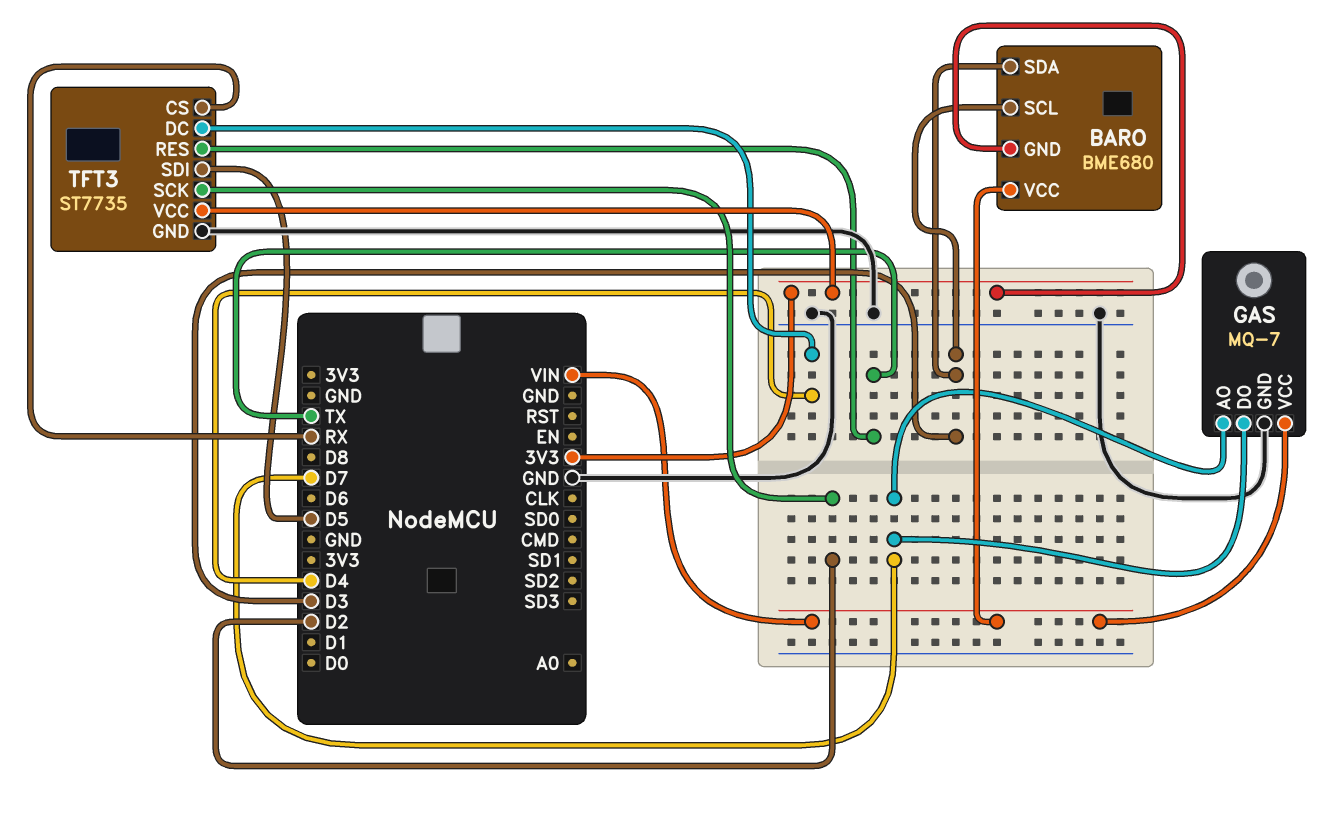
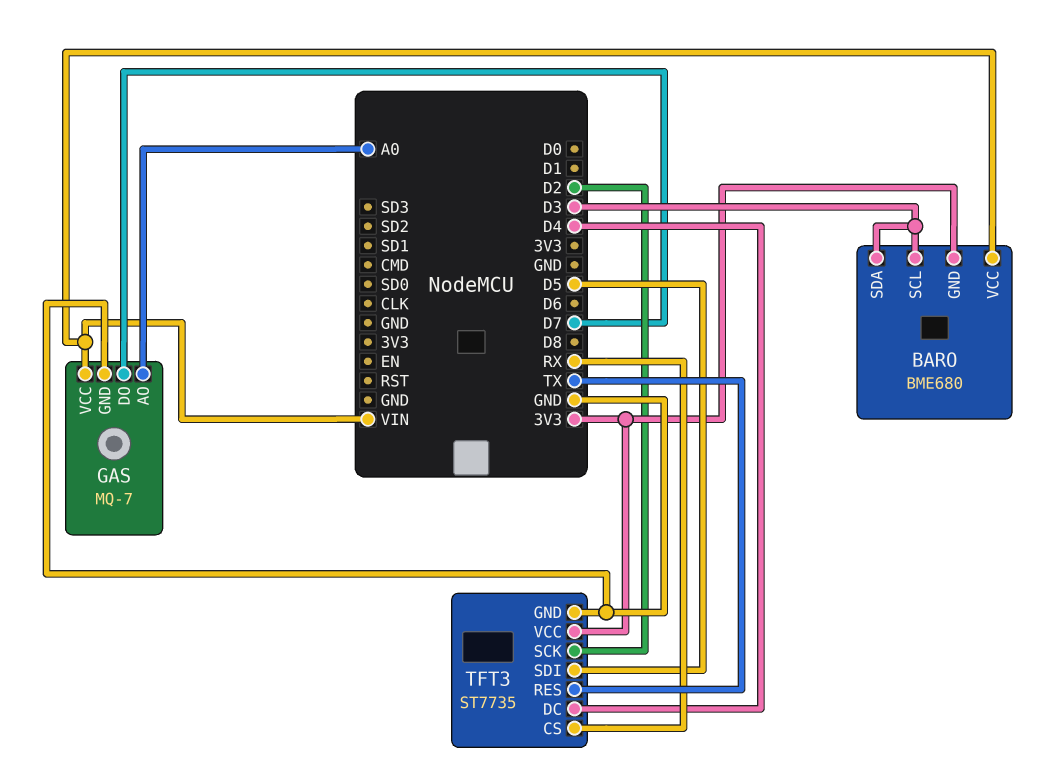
GAS pin AO: D7 -> A0

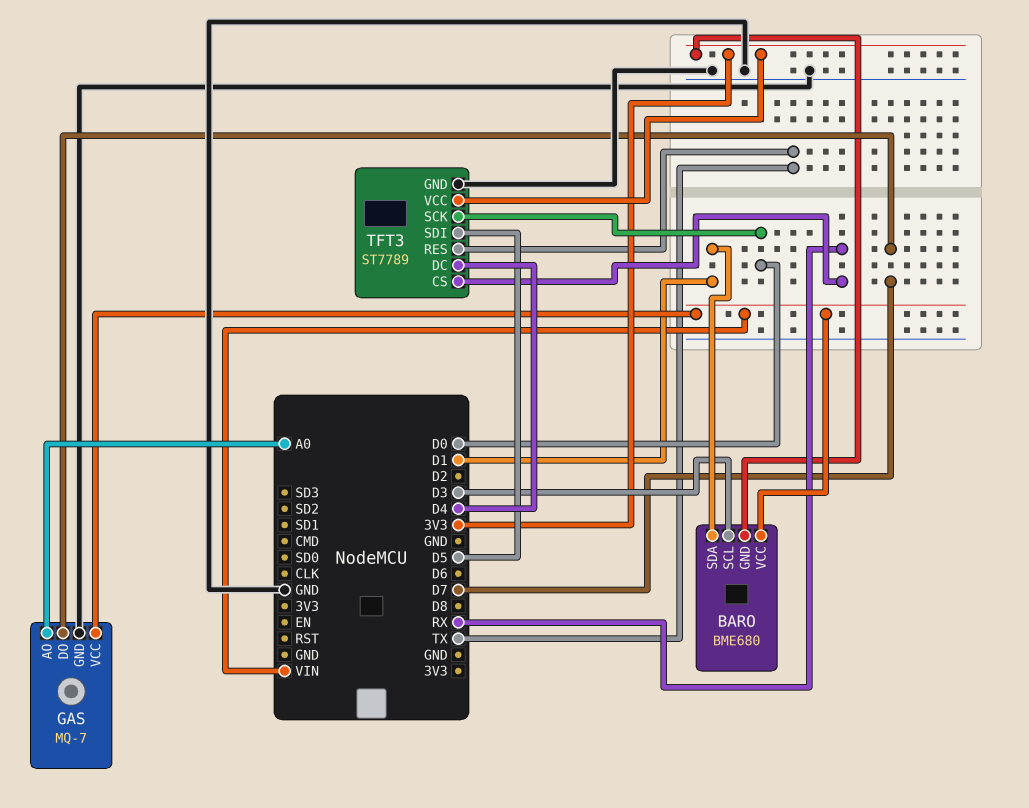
BARO pin SDA: D3 -> D1
TFT3: ST7735 -> ST7789
TFT3 pin SCK: D2 -> D0

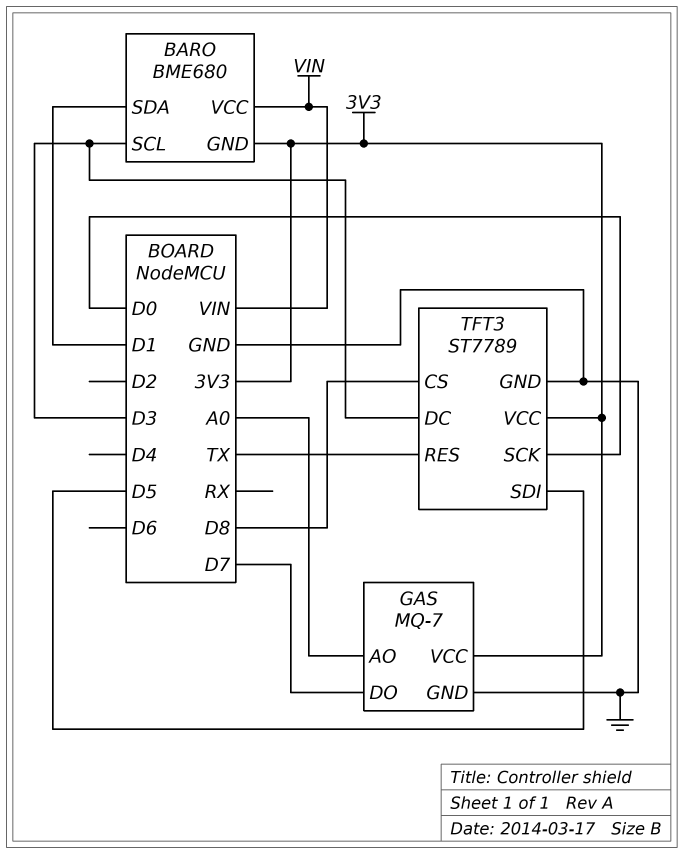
GAS pin VCC: VIN -> 3V3
TFT3 pin CS: RX -> D8
TFT3 pin DC: D4 -> D3

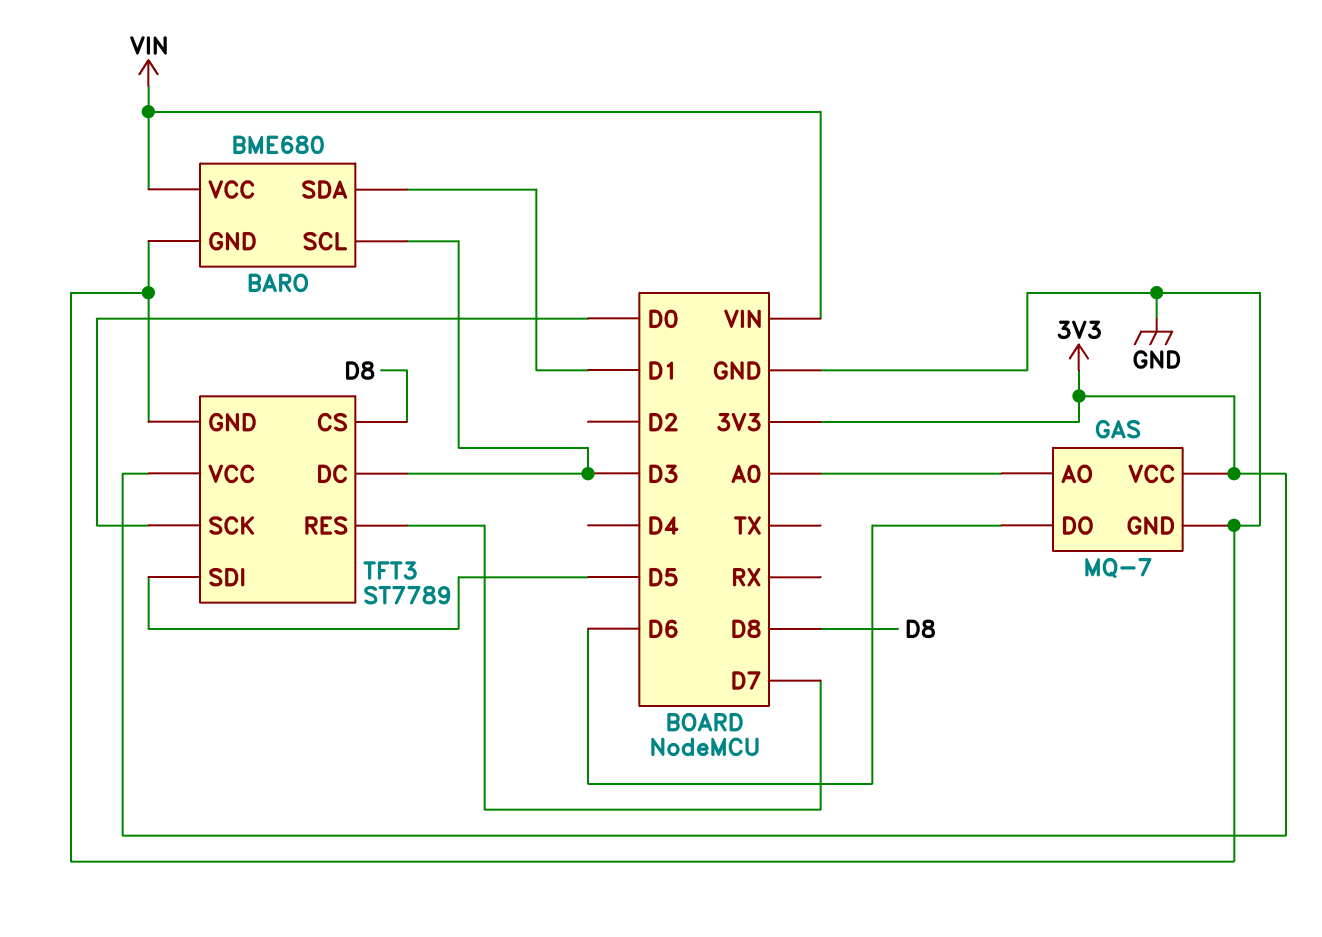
BARO pin GND: 3V3 -> GND
GAS pin DO: D7 -> D6
TFT3 pin RES: TX -> D7

